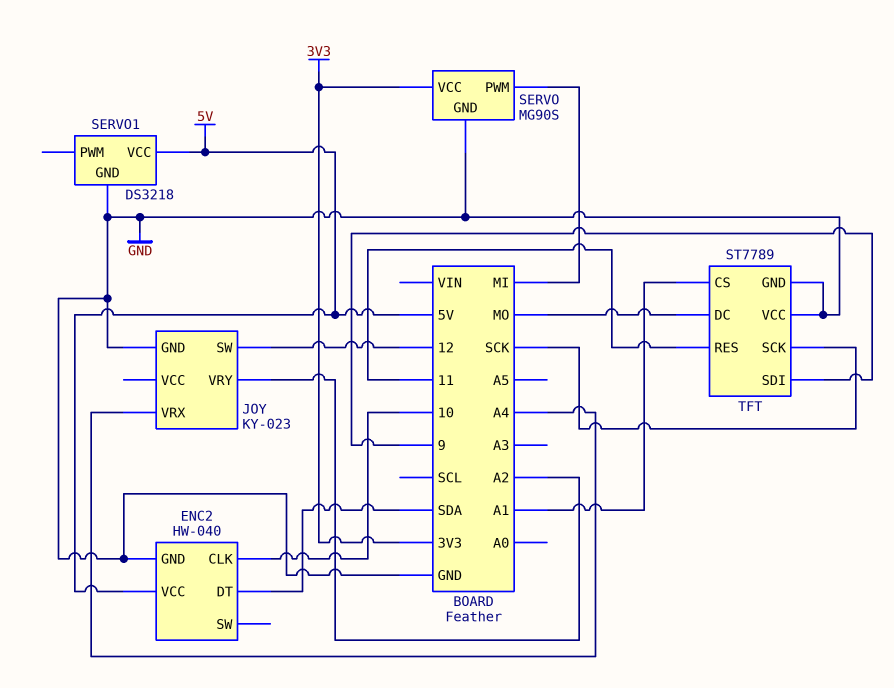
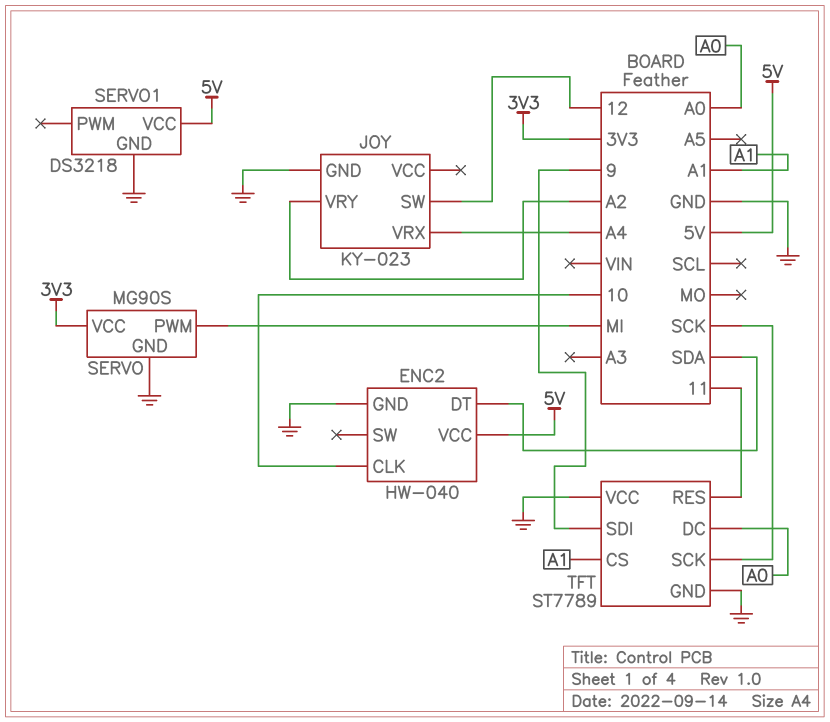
TFT pin DC: MO -> A0

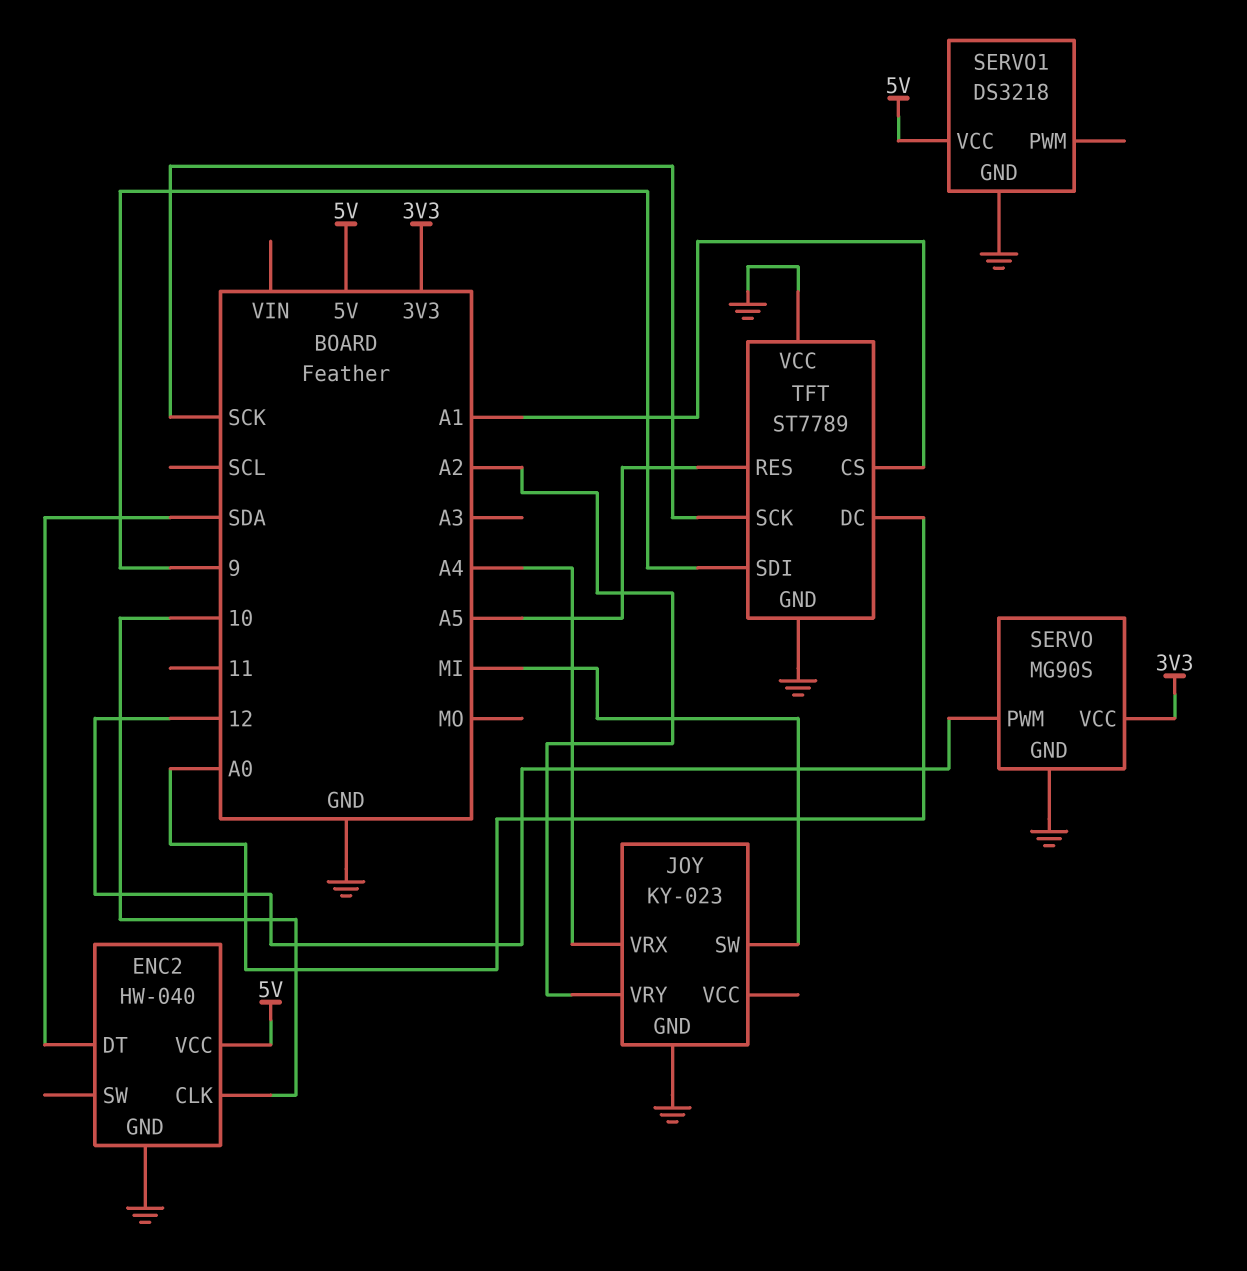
JOY pin SW: 12 -> MI
SERVO pin PWM: MI -> 12
TFT pin RES: 11 -> A5

